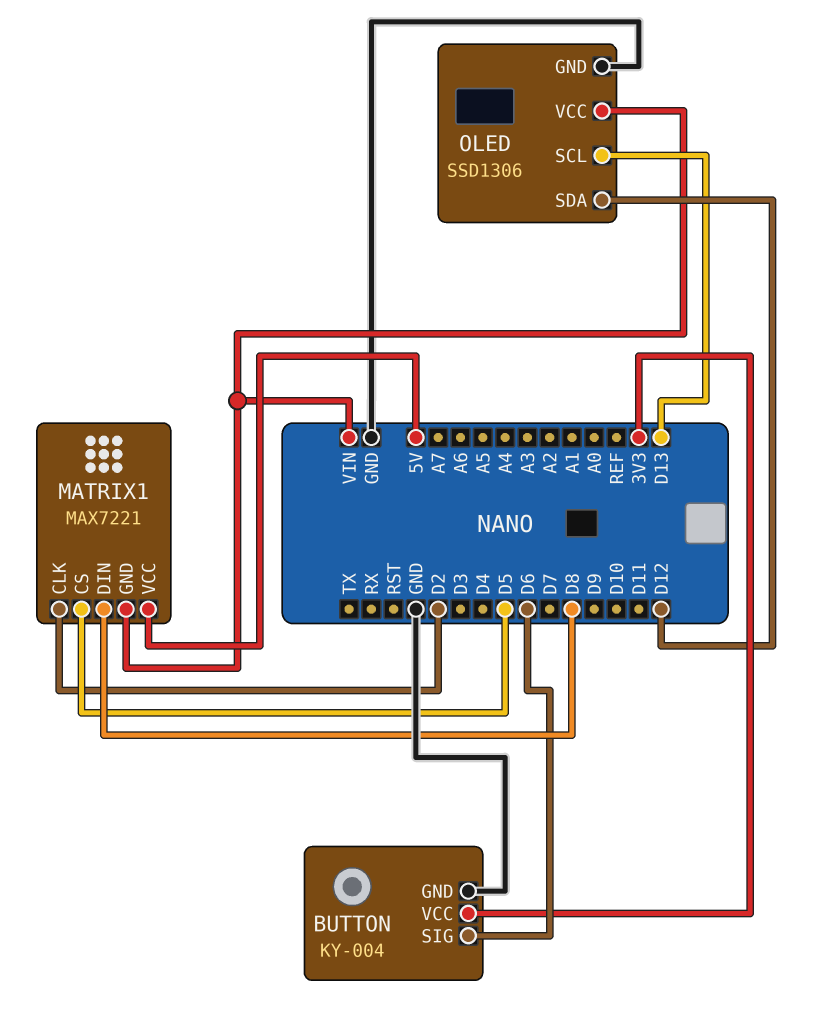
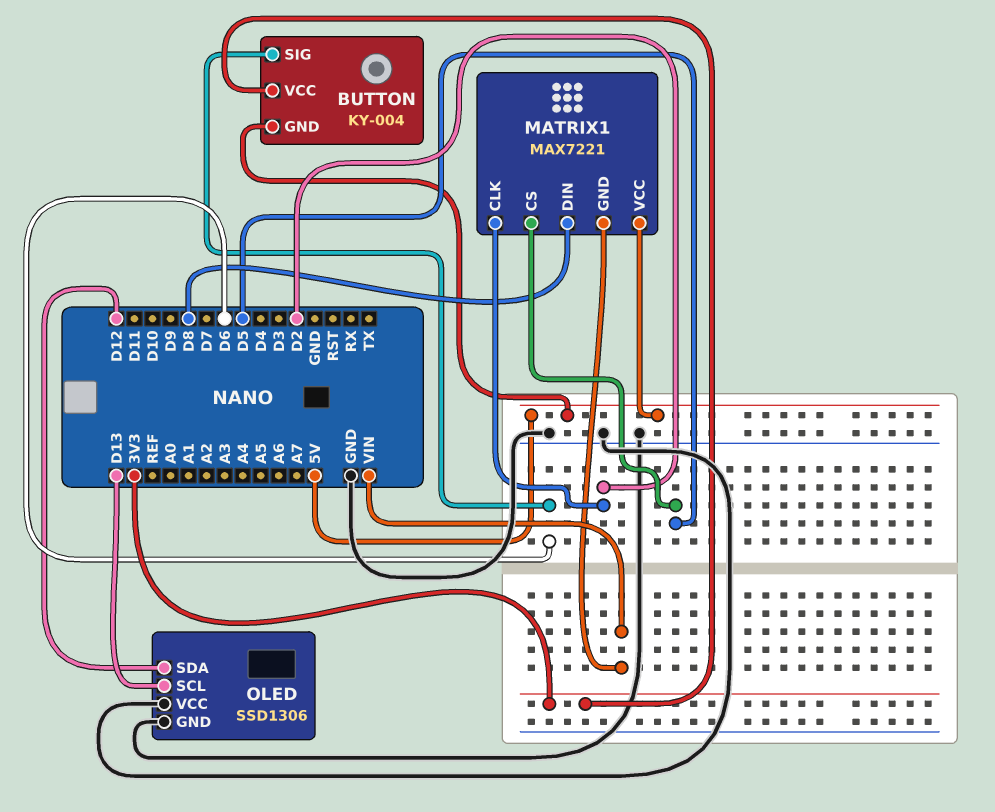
BUTTON pin GND: GND -> 5V
OLED pin VCC: VIN -> GND

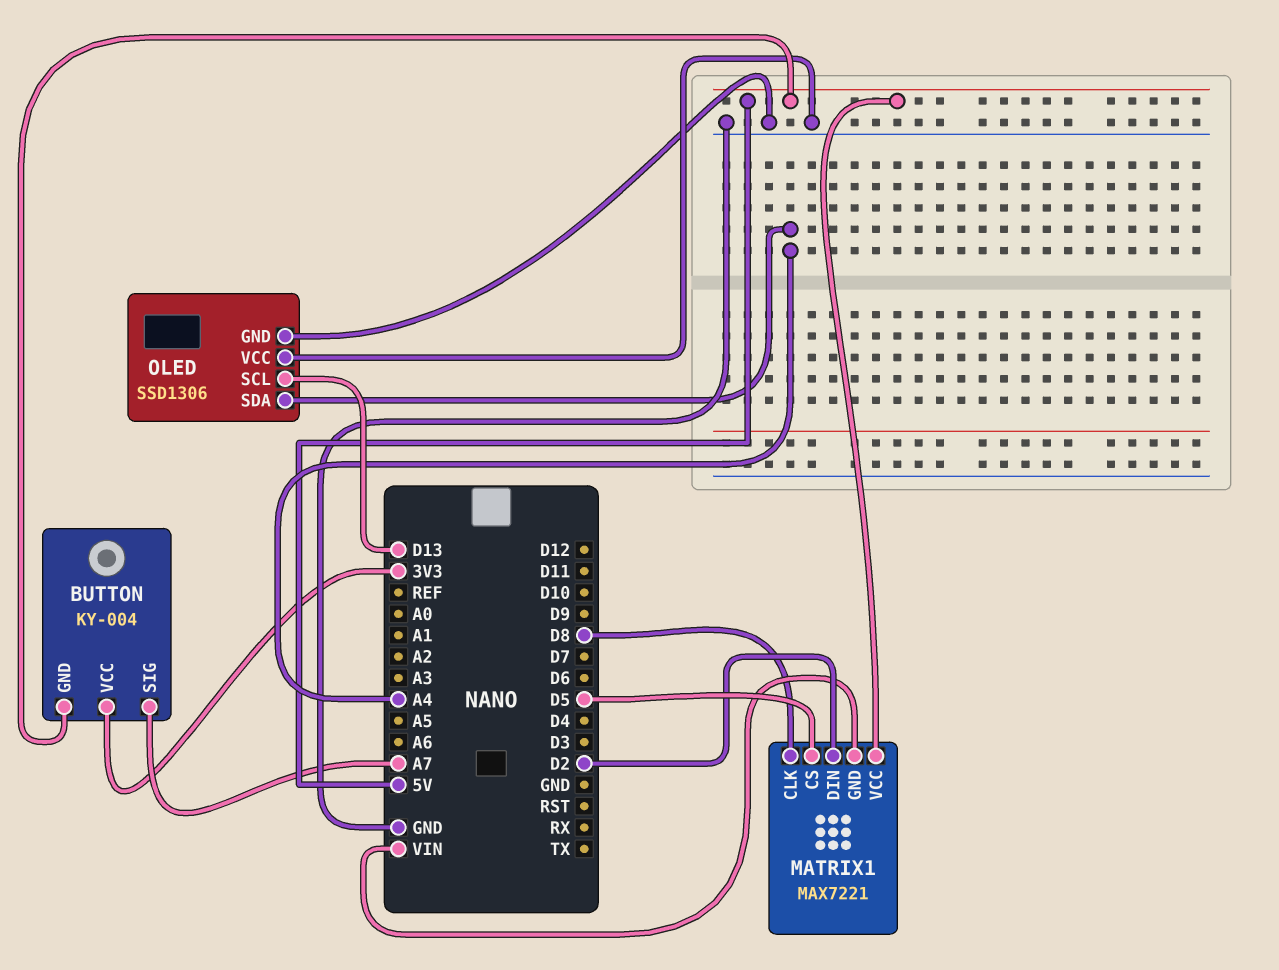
BUTTON pin SIG: D6 -> A7
MATRIX1 pin CLK: D2 -> D8
MATRIX1 pin DIN: D8 -> D2
OLED pin SDA: D12 -> A4

